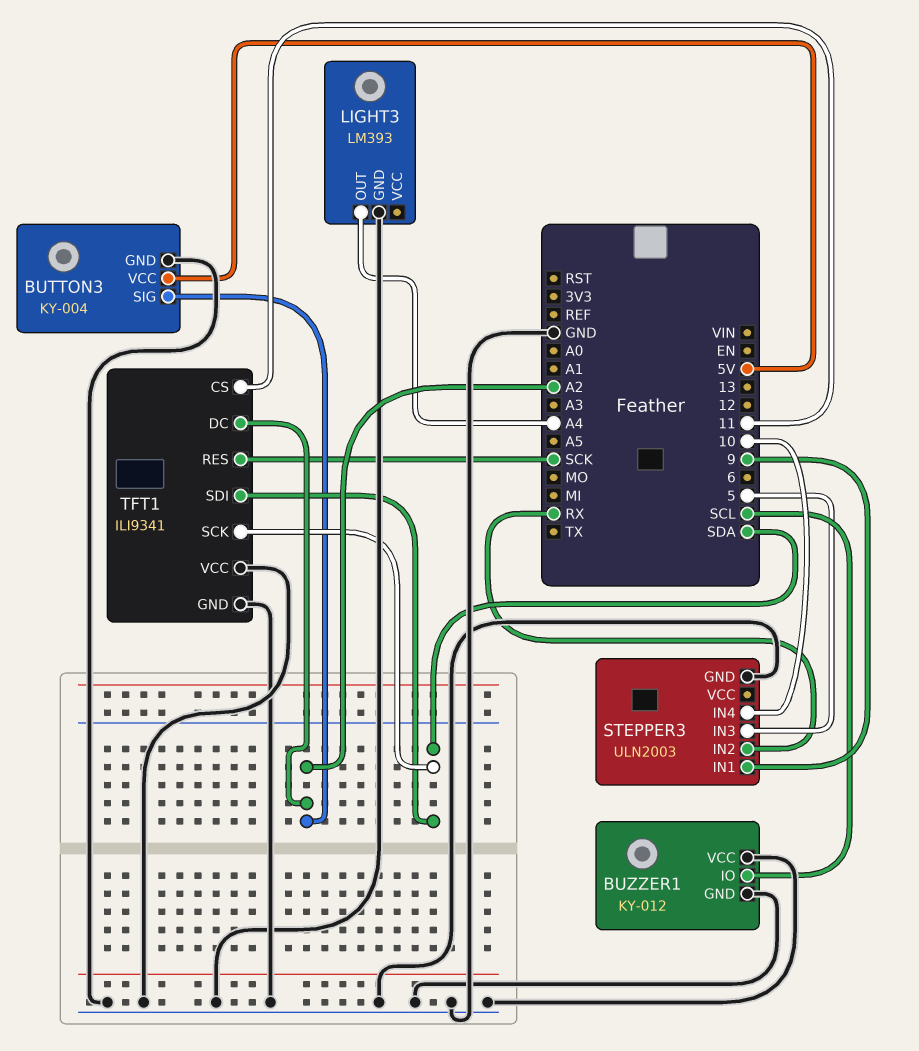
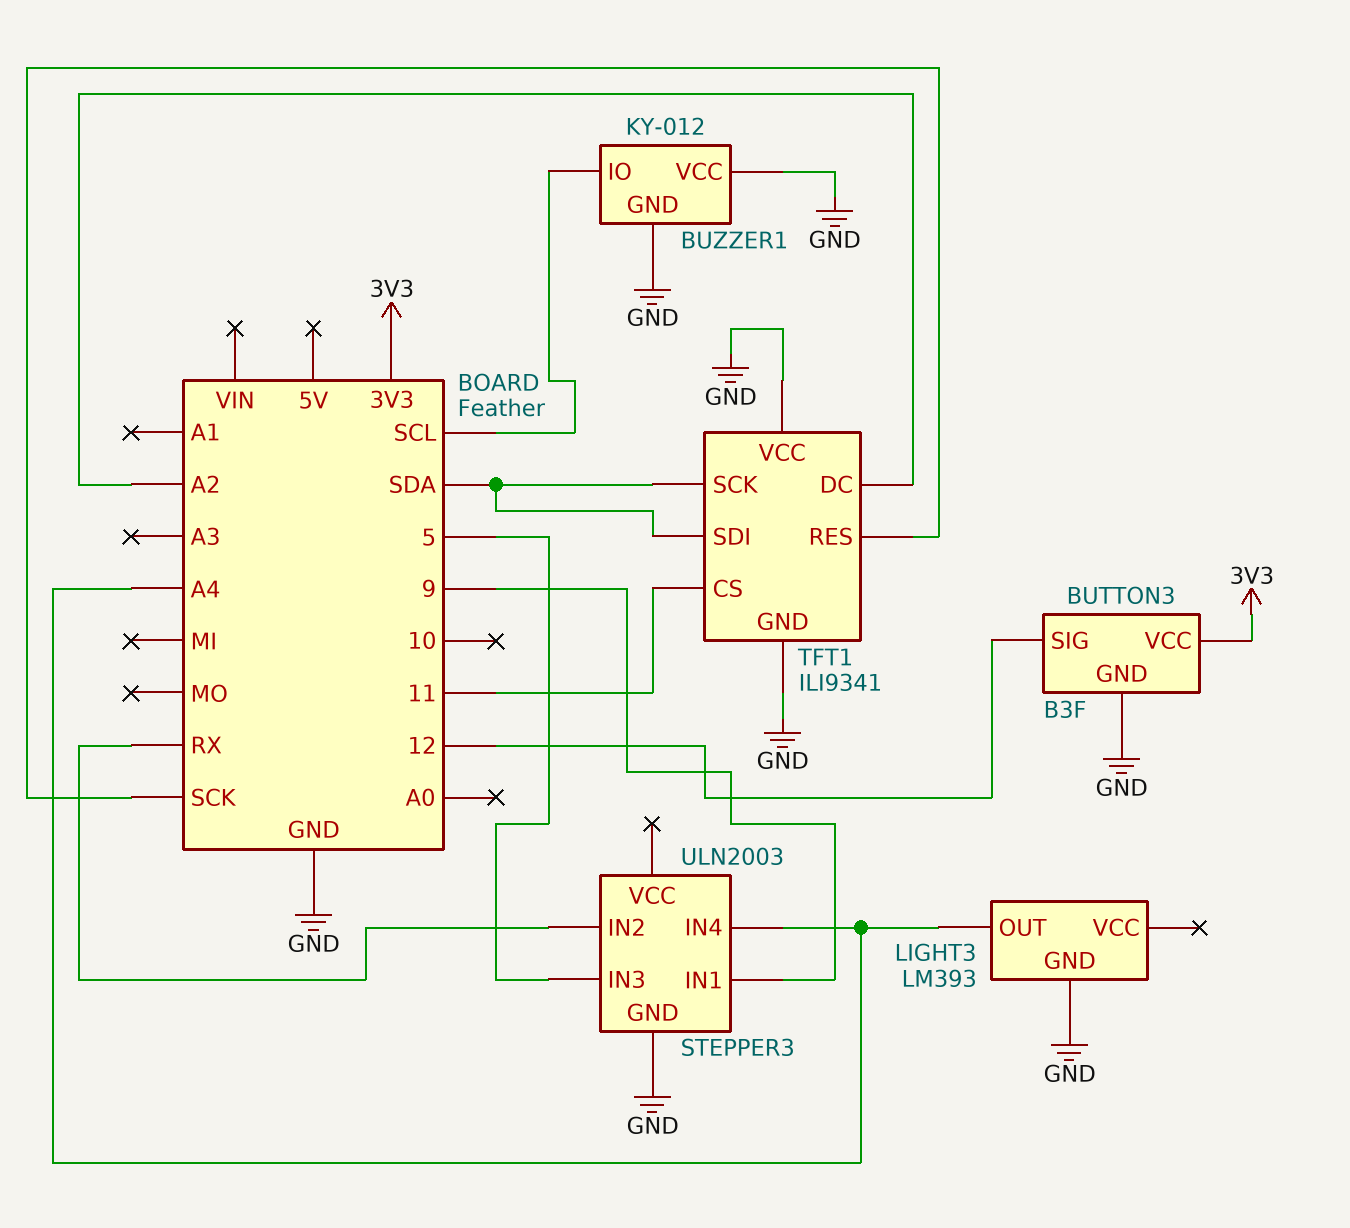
BUTTON3: KY-004 -> B3F
BUTTON3 pin SIG: A2 -> 12
BUTTON3 pin VCC: 5V -> 3V3
STEPPER3 pin IN4: 10 -> A4

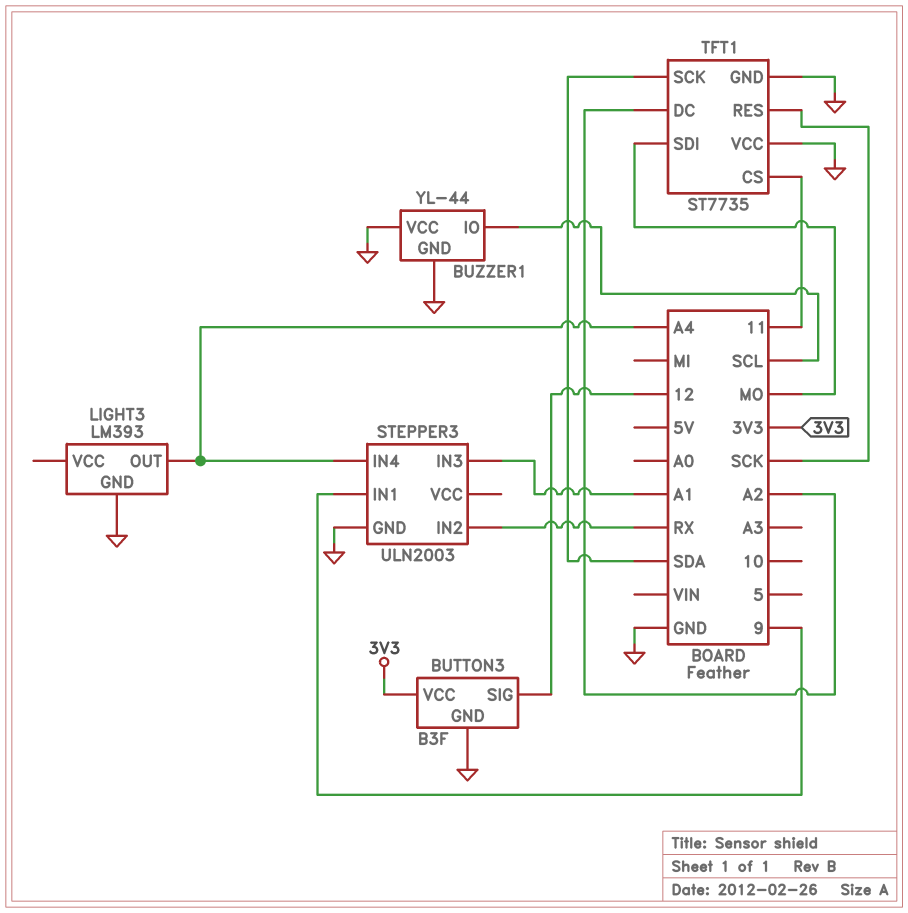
BUZZER1: KY-012 -> YL-44
STEPPER3 pin IN3: 5 -> A1
TFT1: ILI9341 -> ST7735
TFT1 pin SDI: SDA -> MO

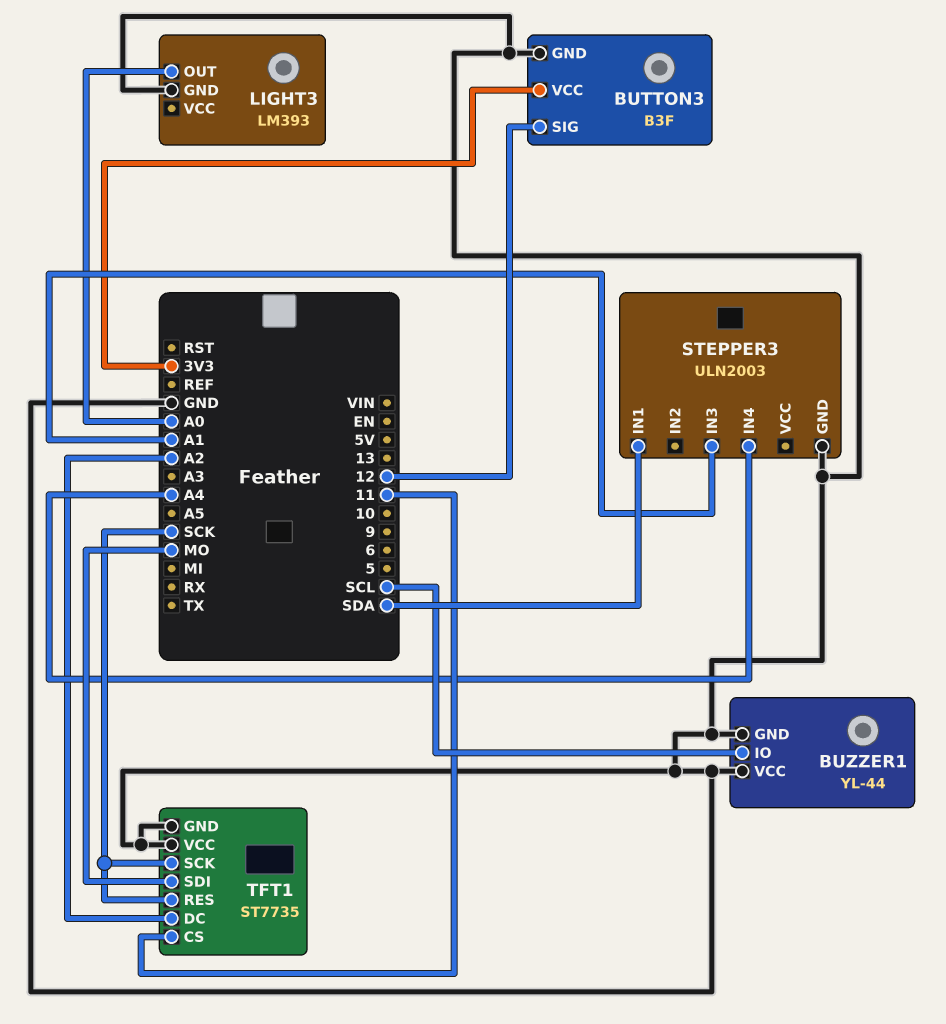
LIGHT3 pin OUT: A4 -> A0
STEPPER3 pin IN1: 9 -> SDA
STEPPER3 pin IN2: RX -> none
TFT1 pin SCK: SDA -> SCK

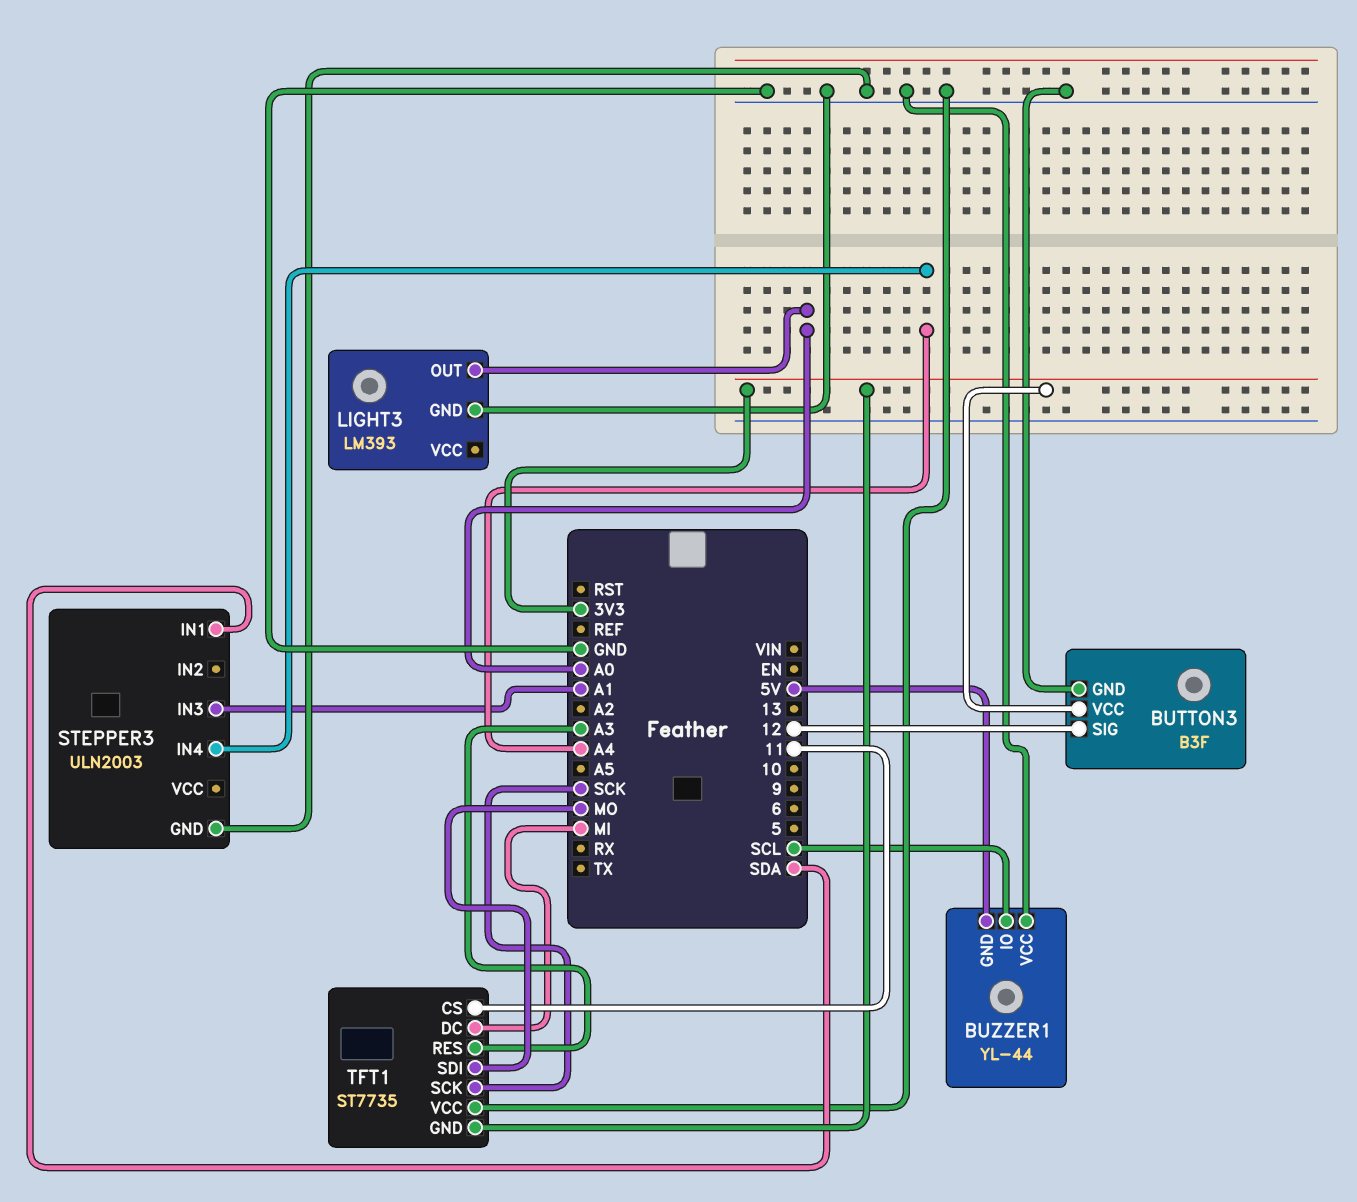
BUZZER1 pin GND: GND -> 5V
TFT1 pin DC: A2 -> MI
TFT1 pin GND: GND -> 3V3
TFT1 pin RES: SCK -> A3

